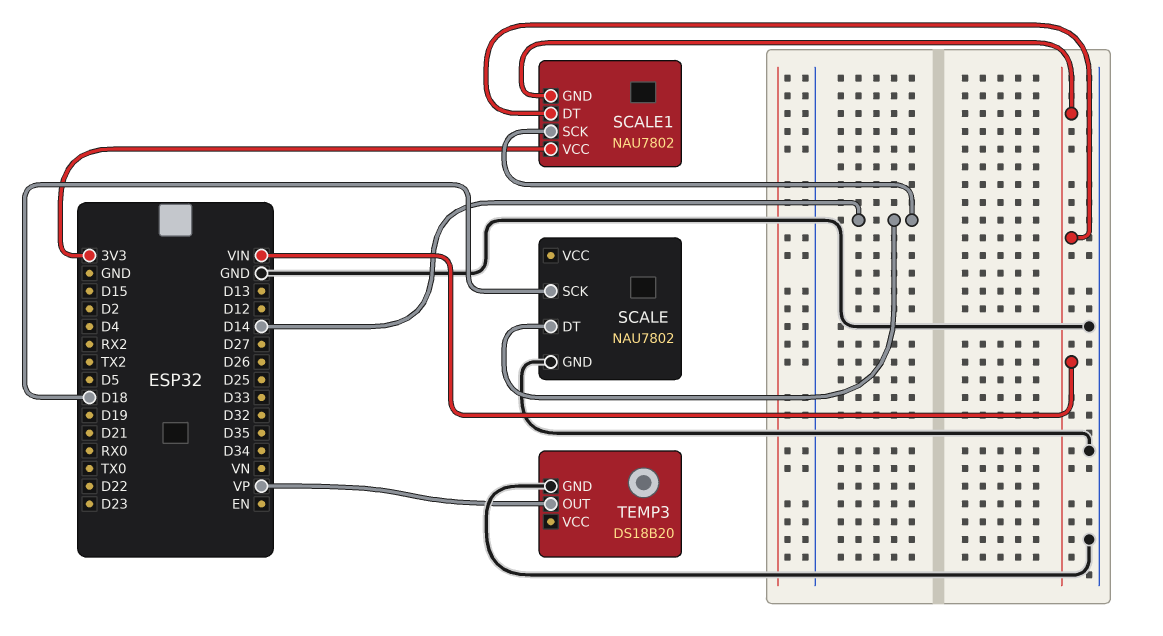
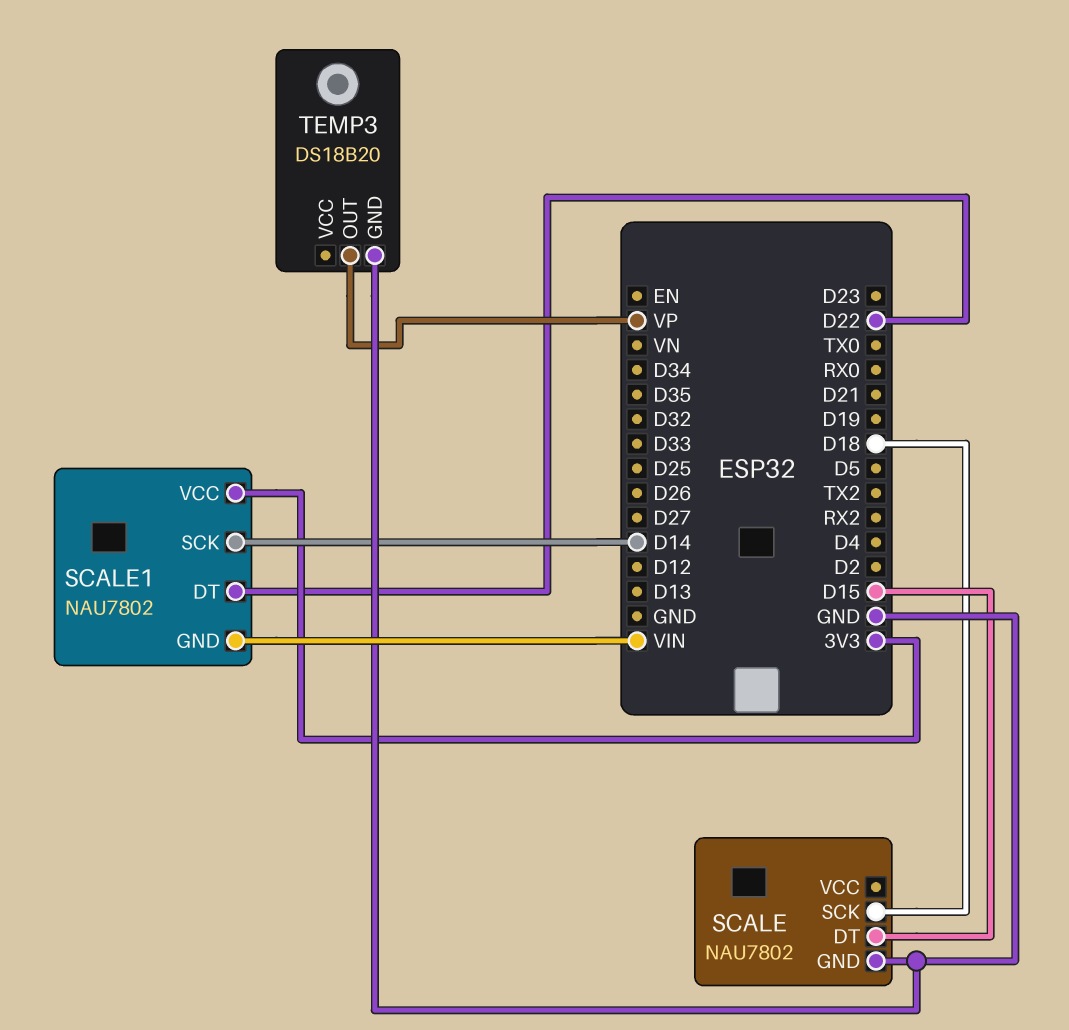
SCALE pin DT: D14 -> D15
SCALE1 pin DT: VIN -> D22

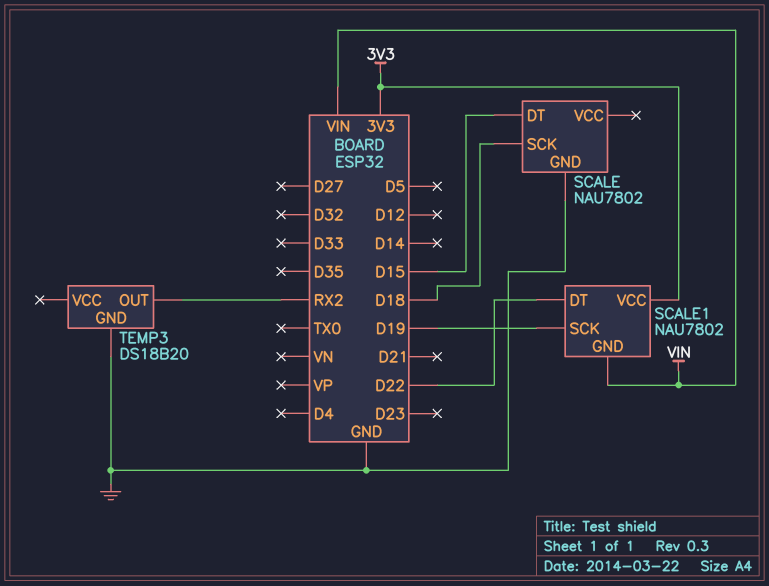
SCALE1 pin SCK: D14 -> D19
TEMP3 pin OUT: VP -> RX2

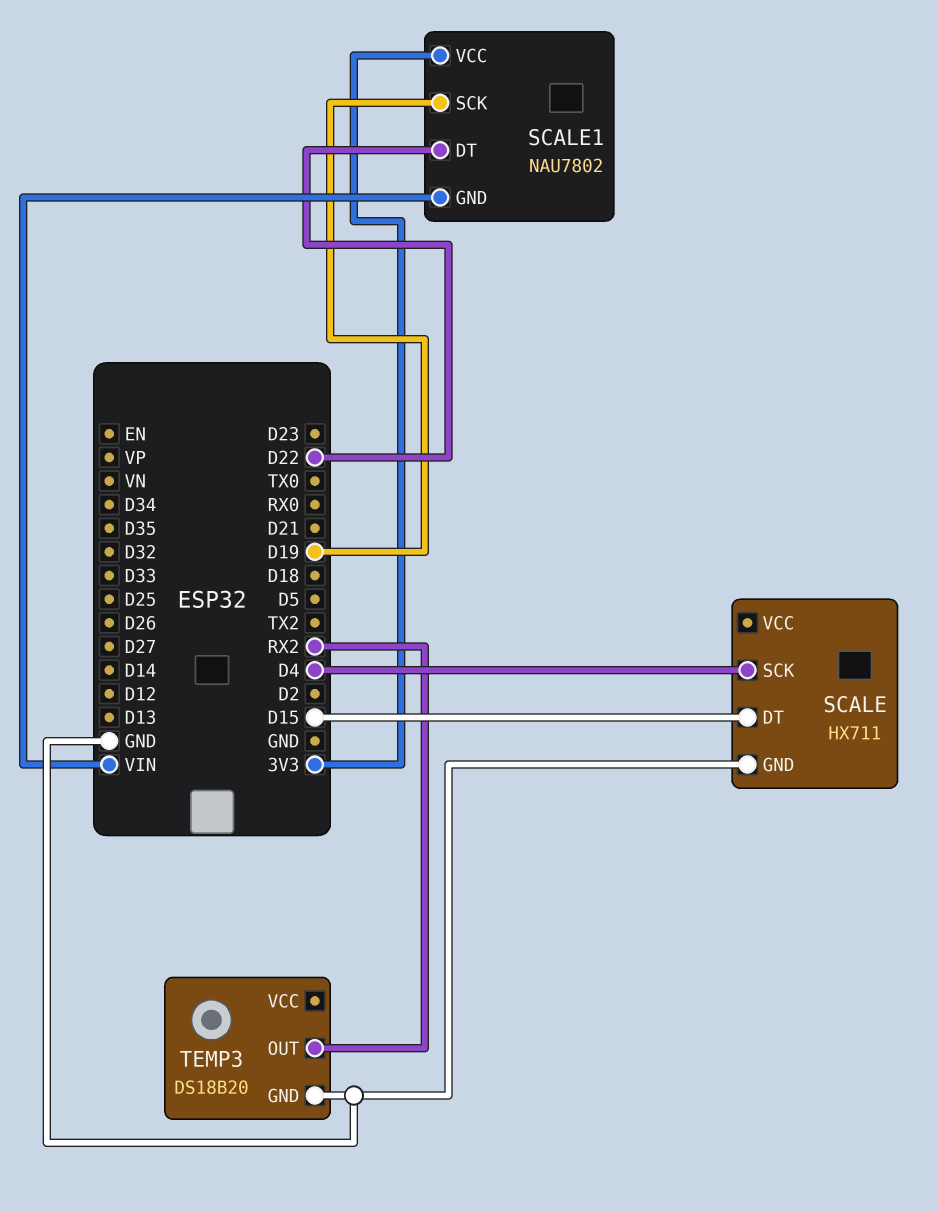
SCALE: NAU7802 -> HX711
SCALE pin SCK: D18 -> D4

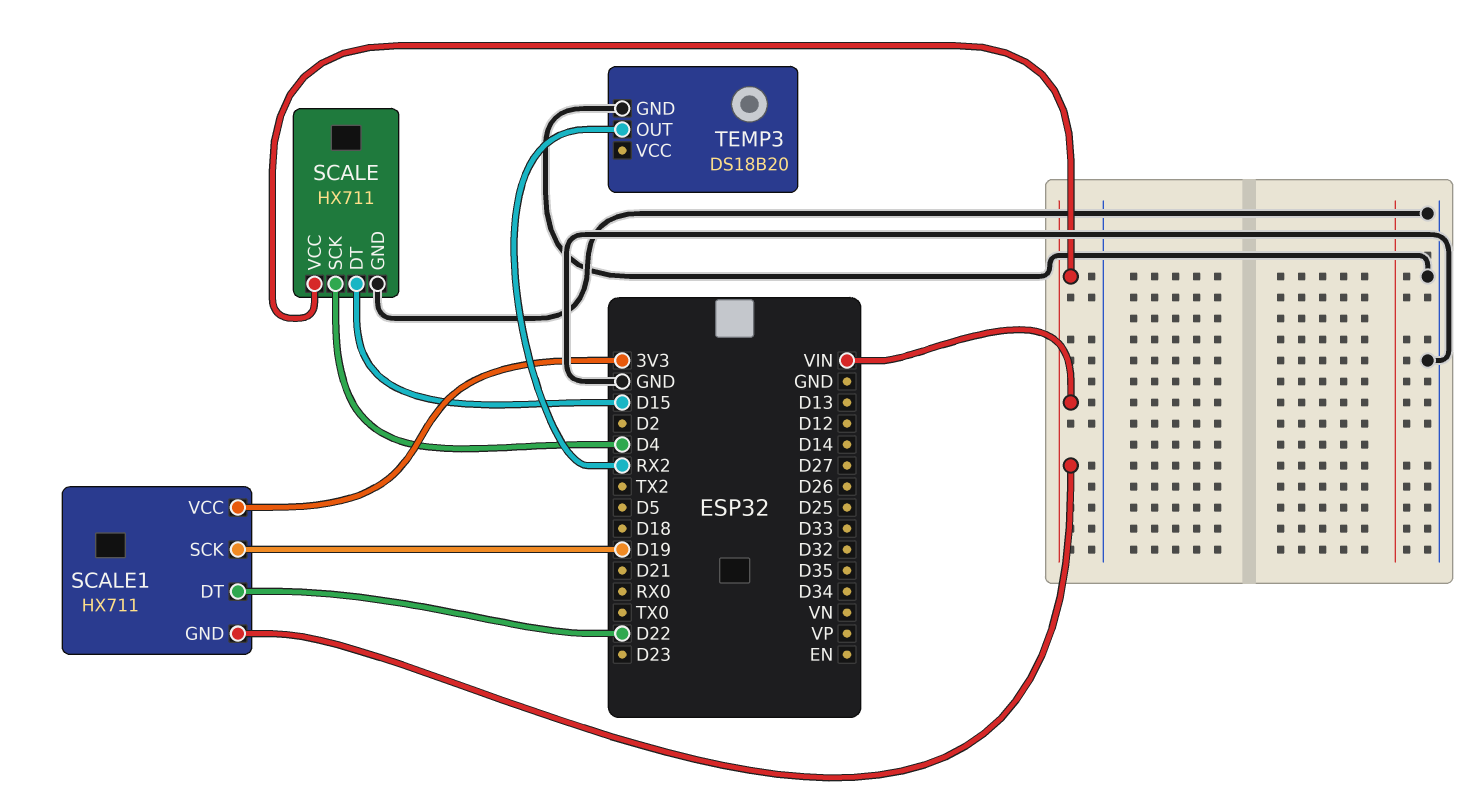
SCALE pin VCC: none -> VIN
SCALE1: NAU7802 -> HX711

